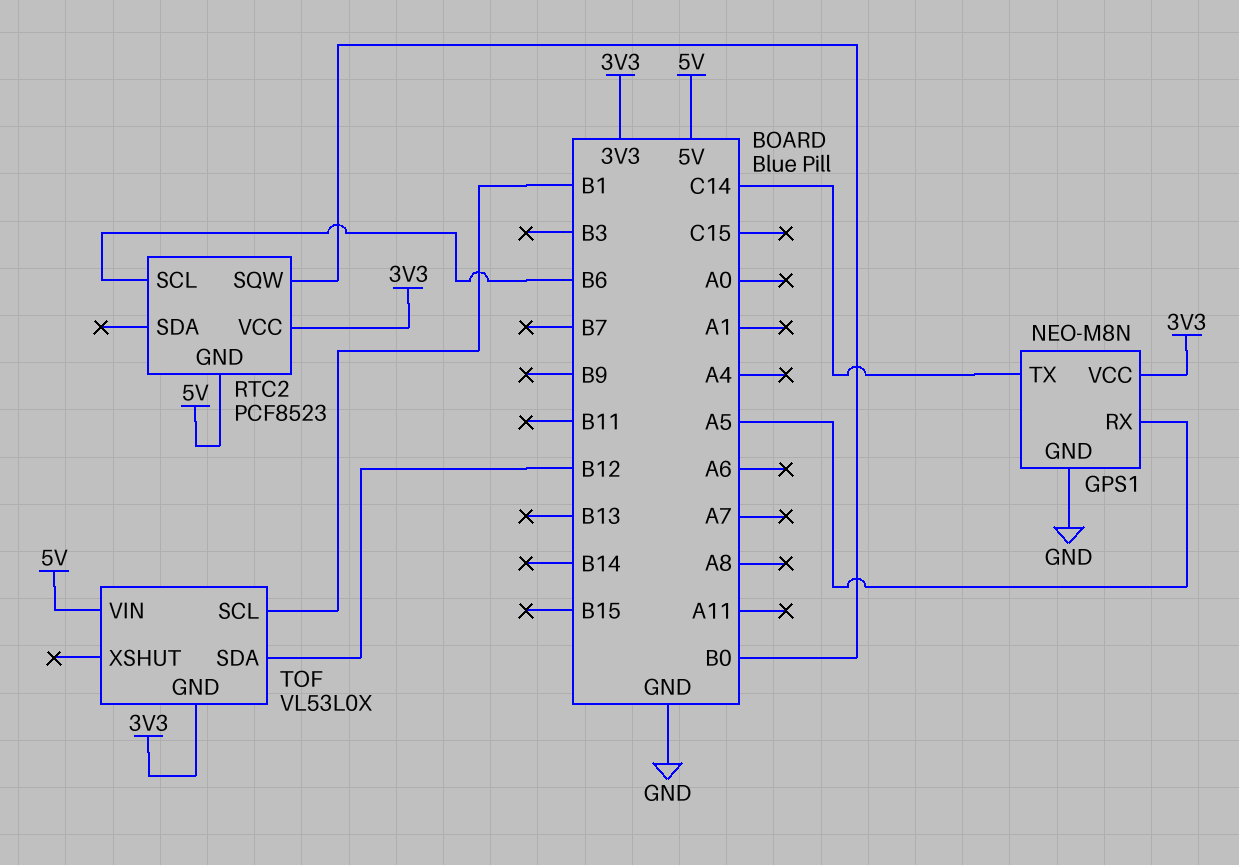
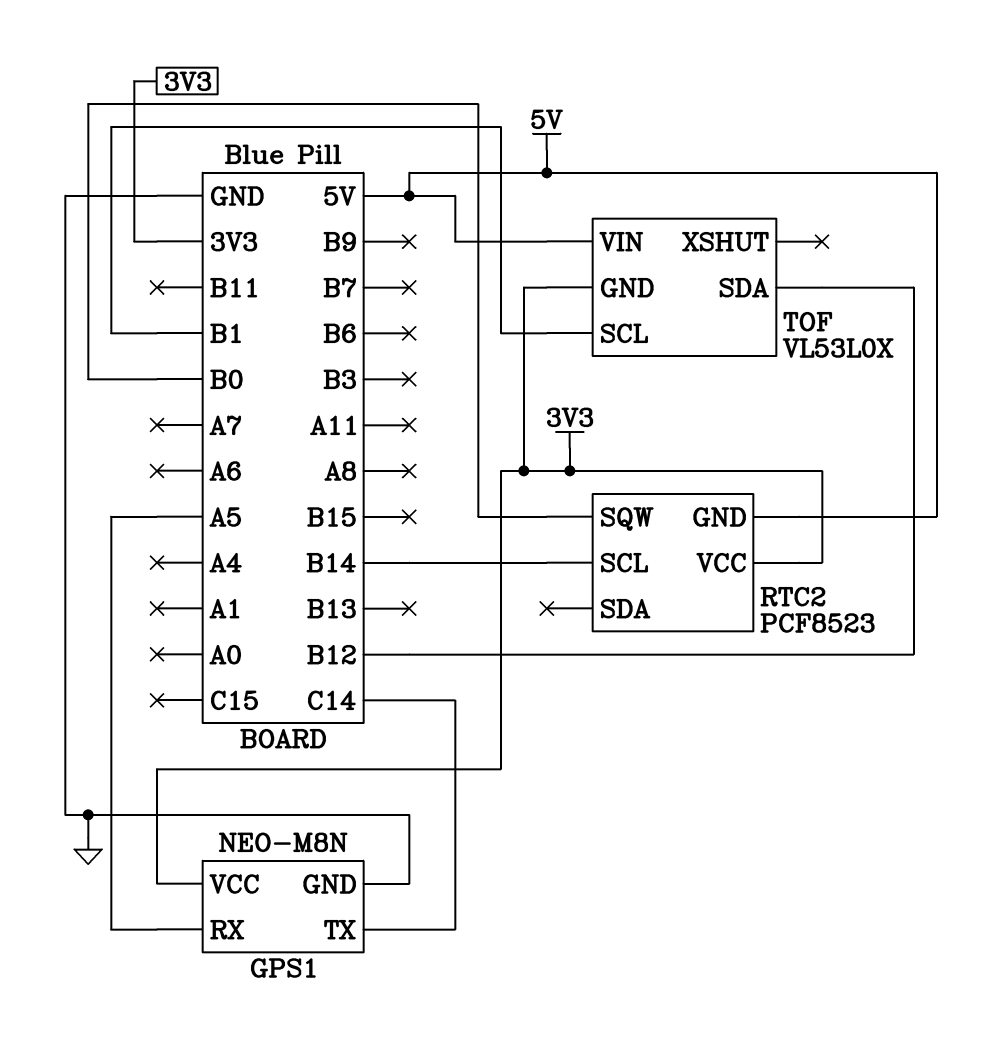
RTC2 pin SCL: B6 -> B14

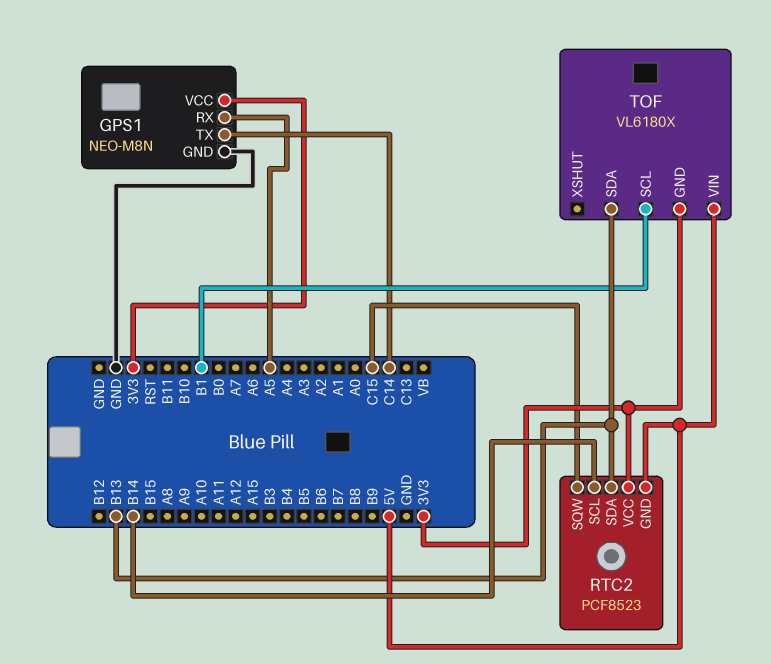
RTC2 pin SDA: none -> B13
RTC2 pin SQW: B0 -> C15
TOF: VL53L0X -> VL6180X
TOF pin SDA: B12 -> B13

